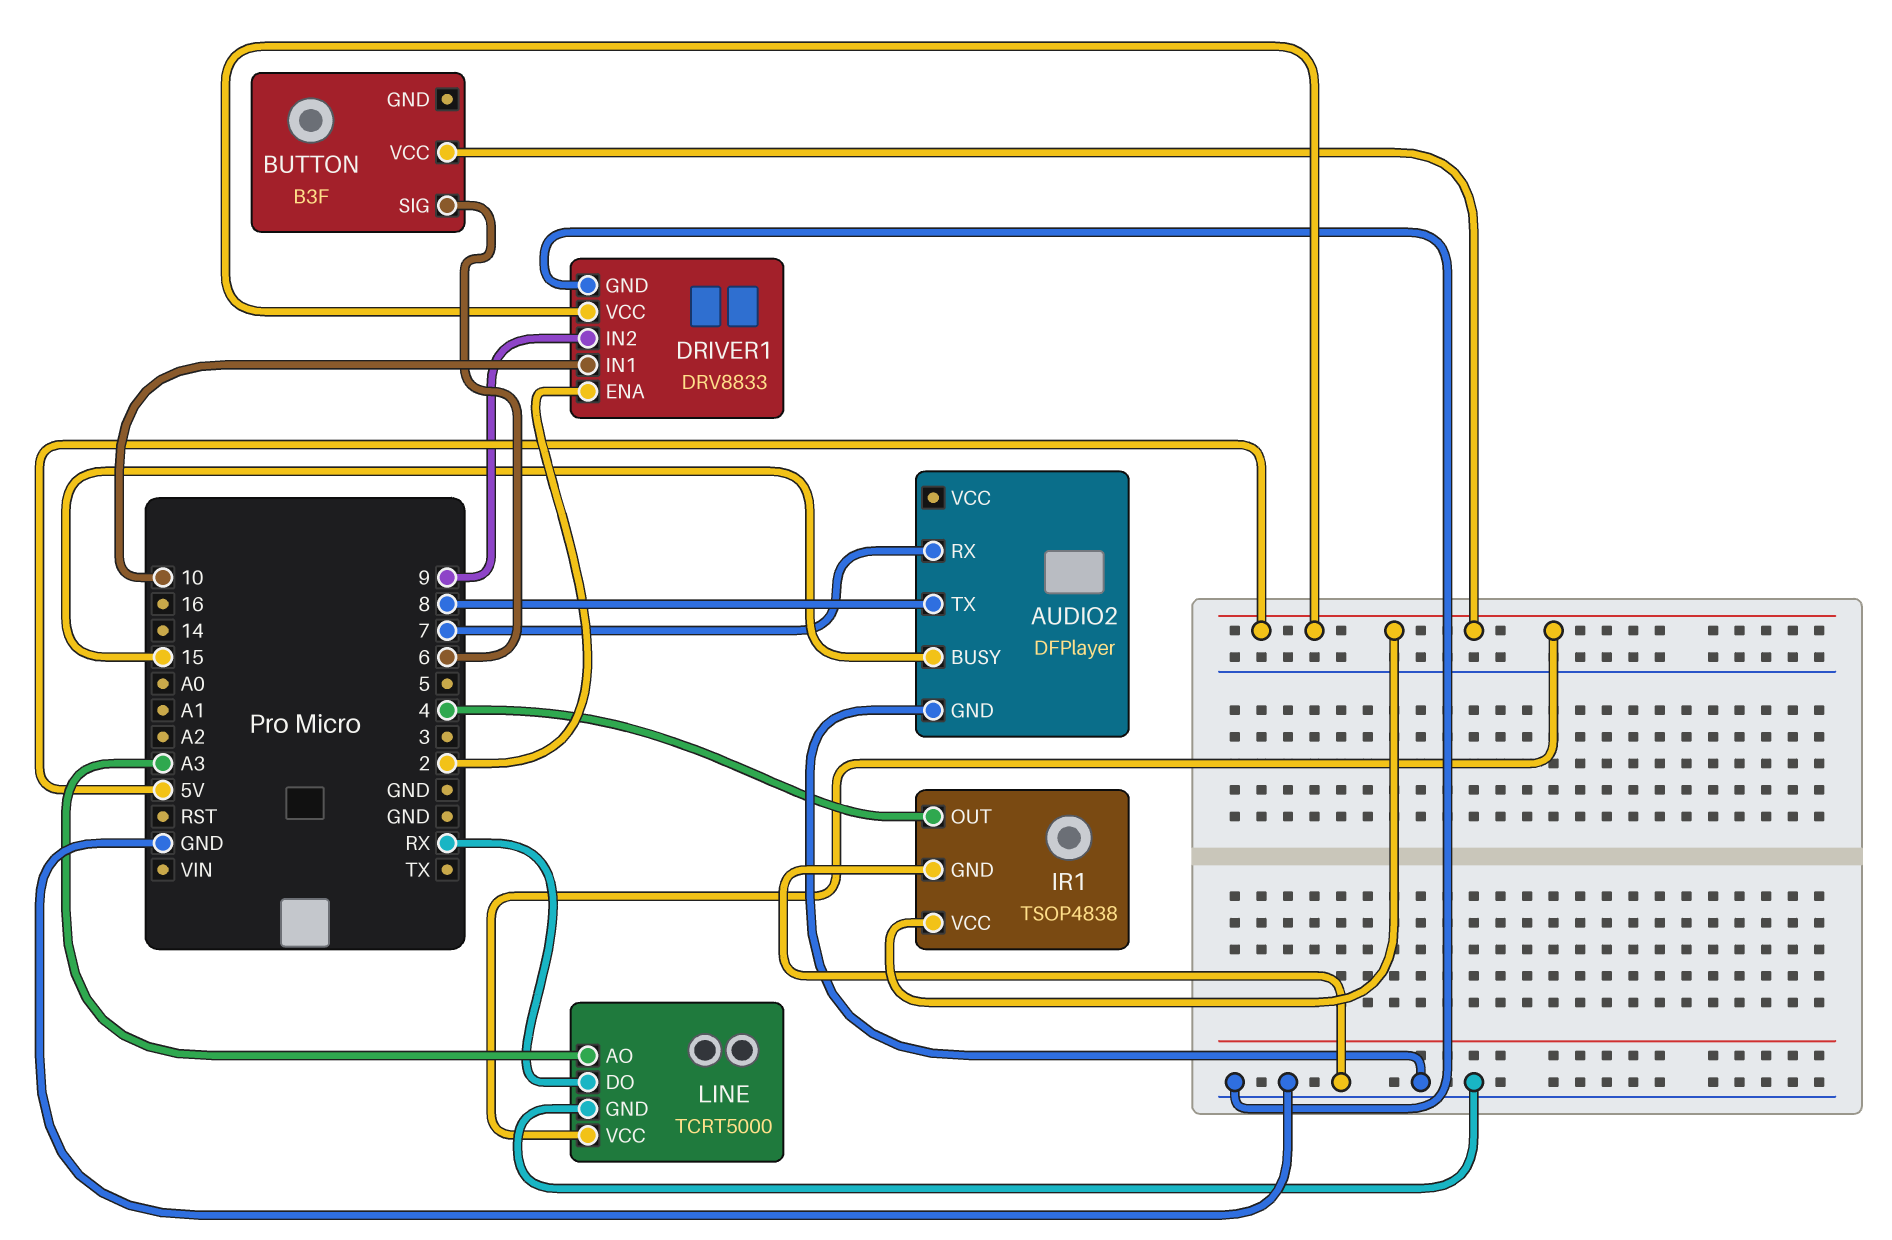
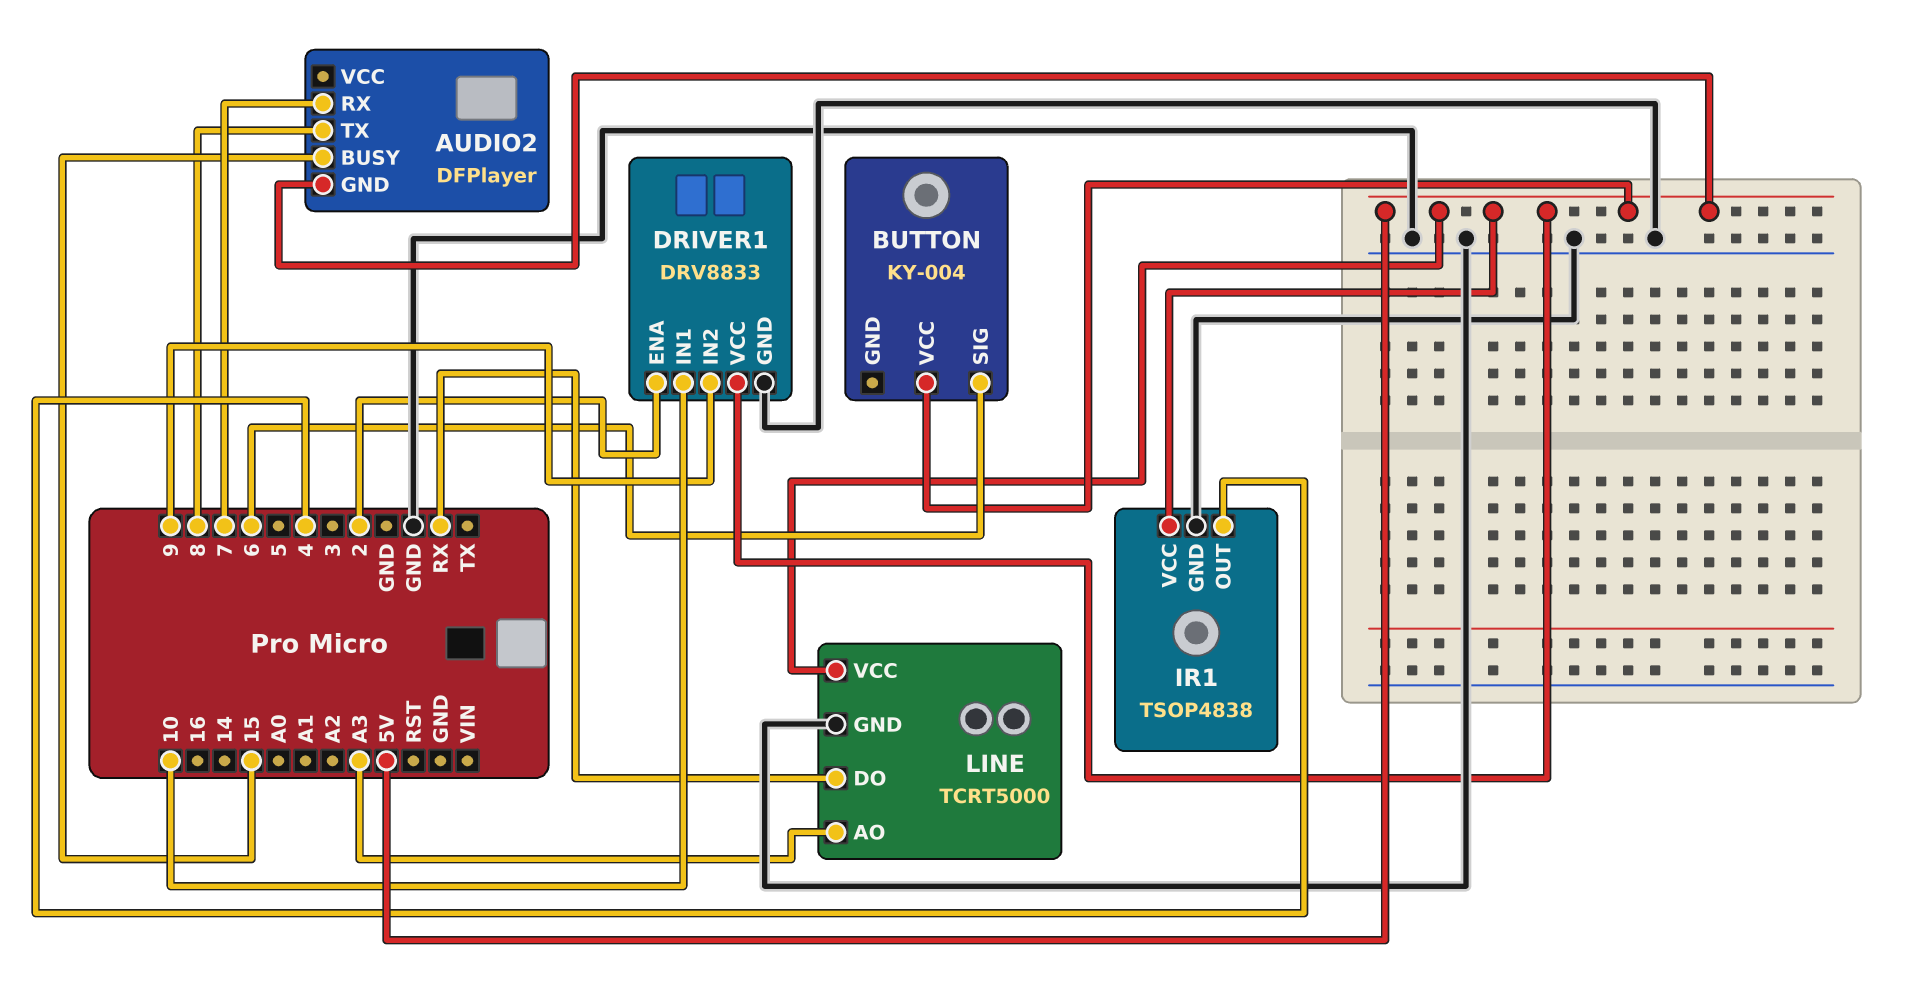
AUDIO2 pin GND: GND -> 5V
BUTTON: B3F -> KY-004

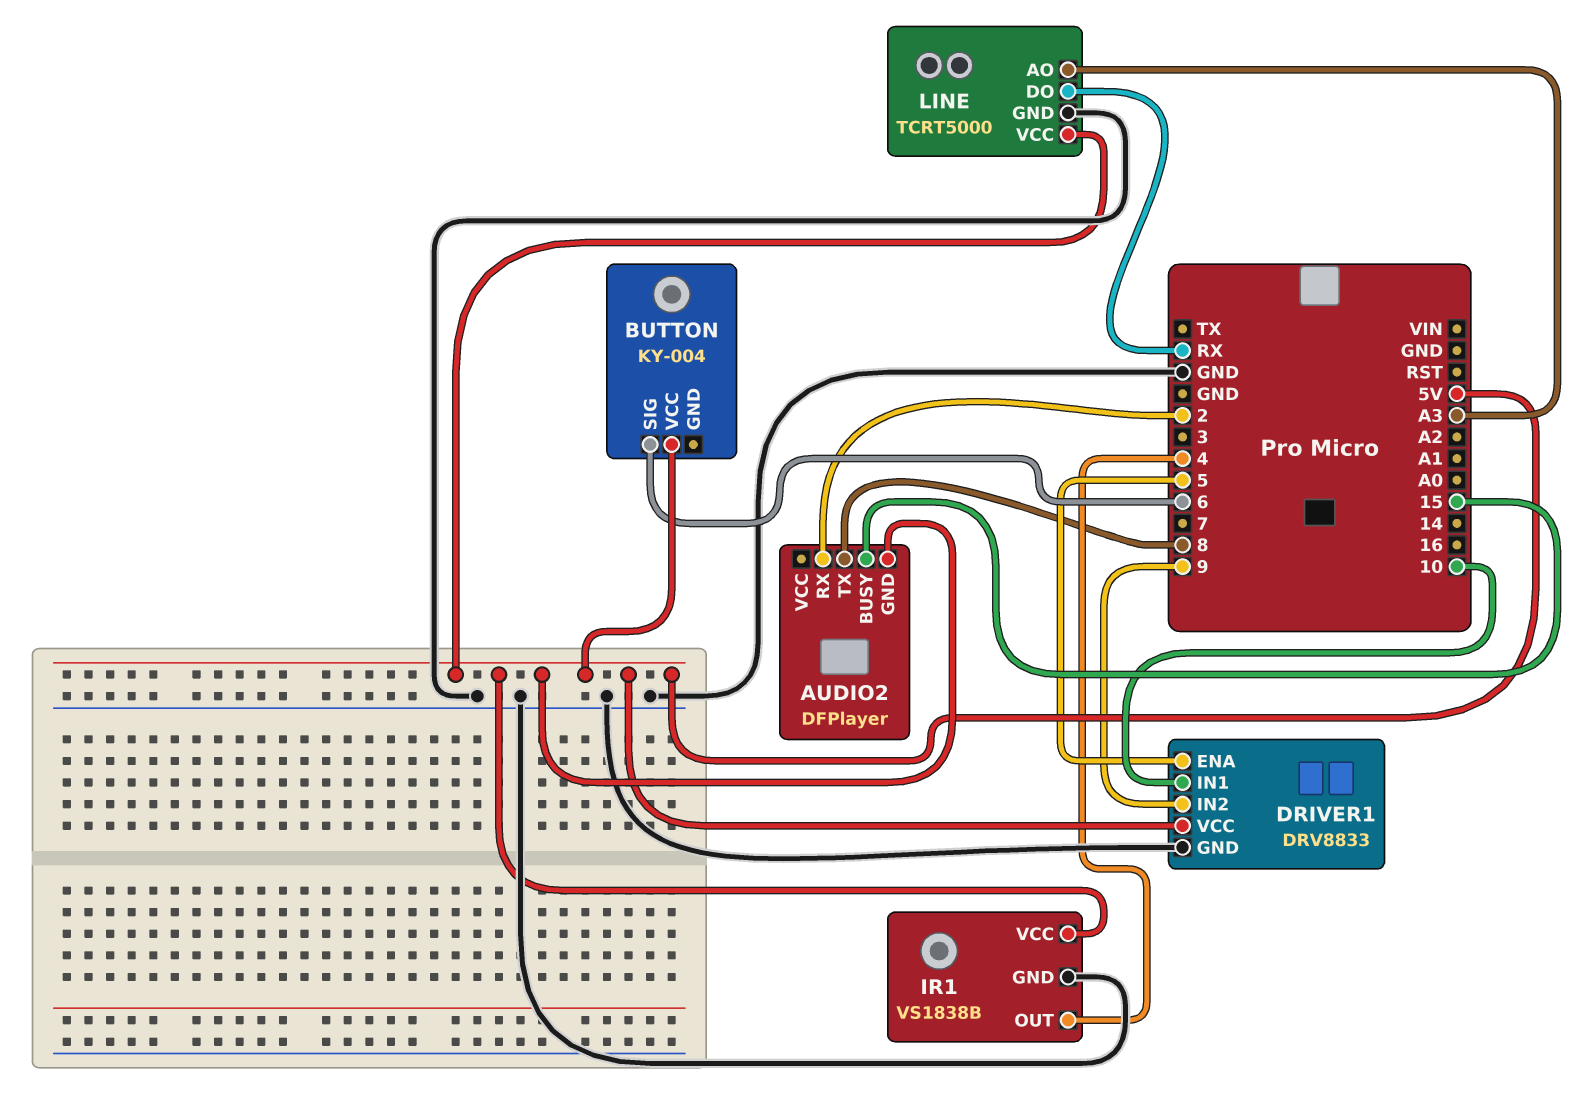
AUDIO2 pin RX: 7 -> 2
DRIVER1 pin ENA: 2 -> 5
IR1: TSOP4838 -> VS1838B

